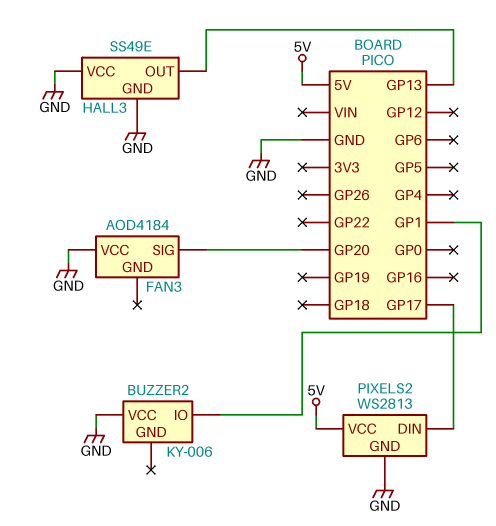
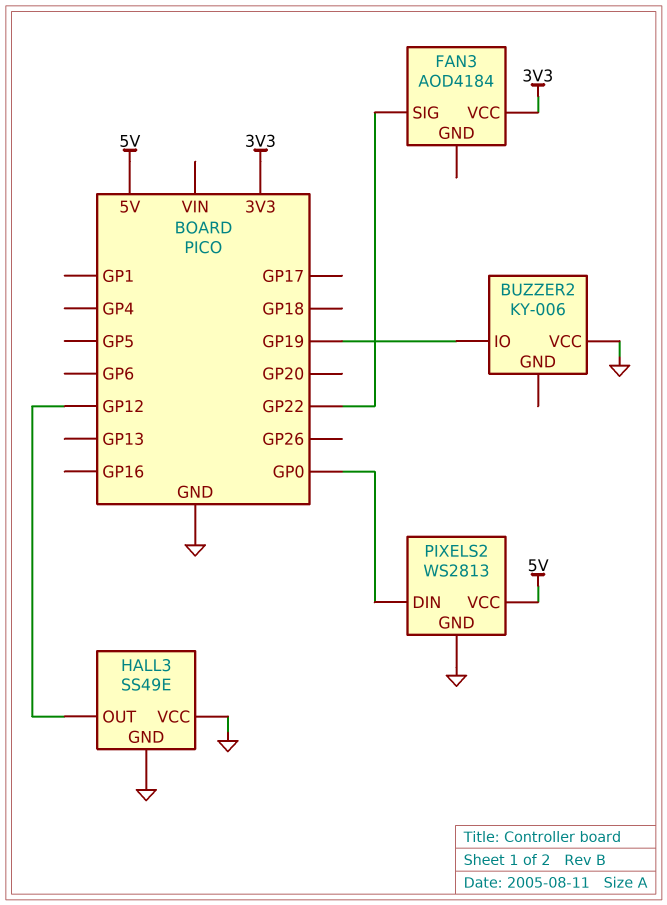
BUZZER2 pin IO: GP1 -> GP19
FAN3 pin SIG: GP20 -> GP22
FAN3 pin VCC: GND -> 3V3
HALL3 pin OUT: GP13 -> GP12
PIXELS2 pin DIN: GP17 -> GP0

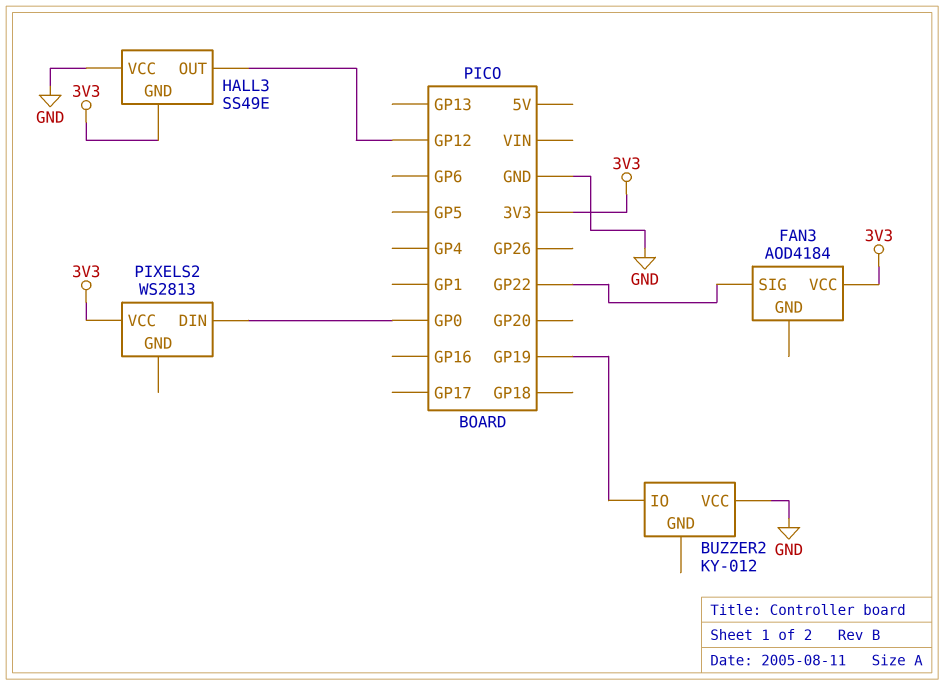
BUZZER2: KY-006 -> KY-012
HALL3 pin GND: GND -> 3V3
PIXELS2 pin GND: GND -> none
PIXELS2 pin VCC: 5V -> 3V3

